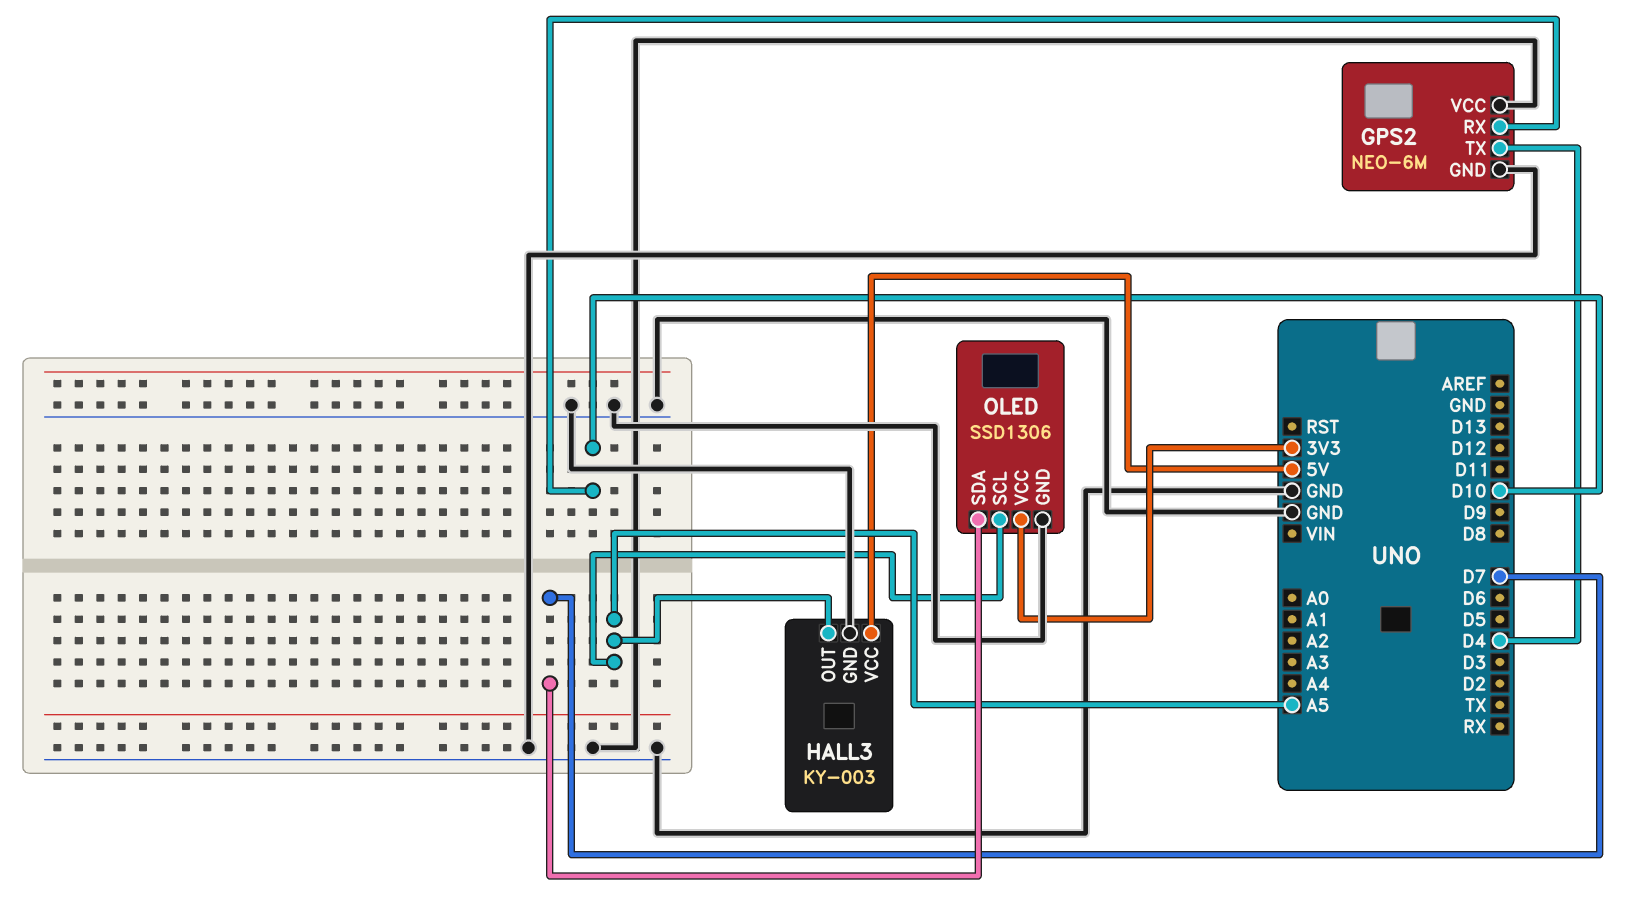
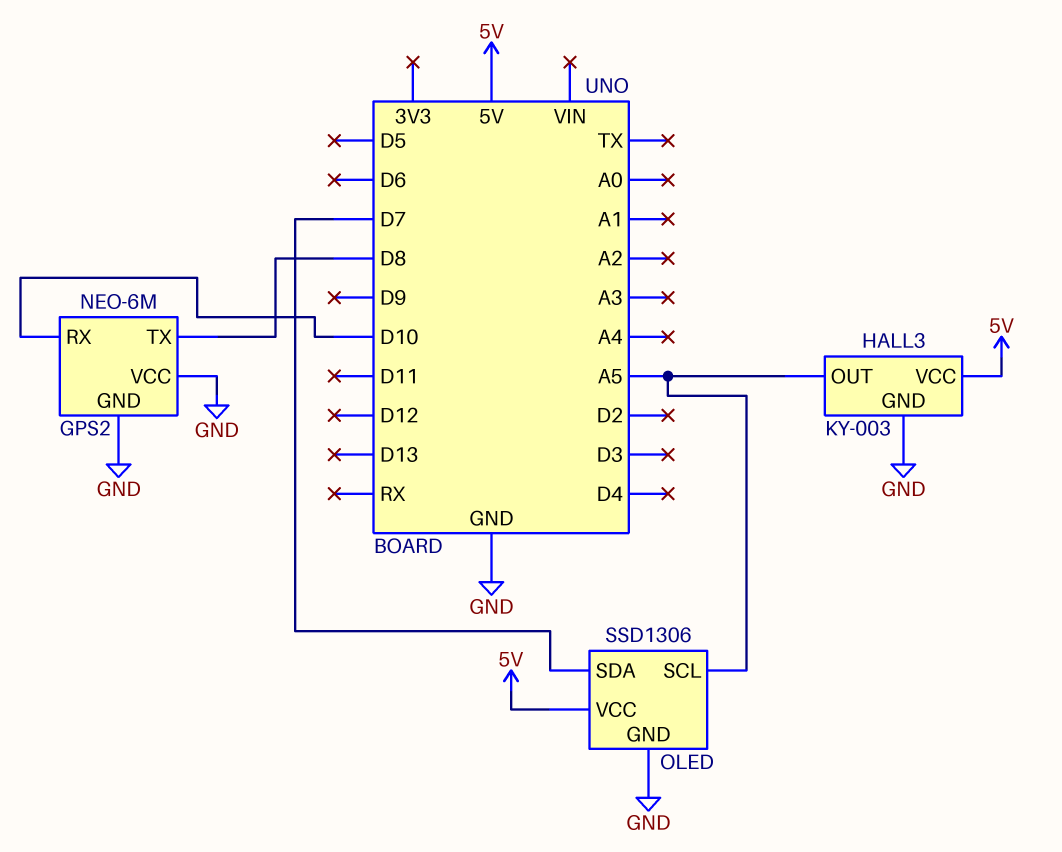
GPS2 pin TX: D4 -> D8
OLED pin VCC: 3V3 -> 5V

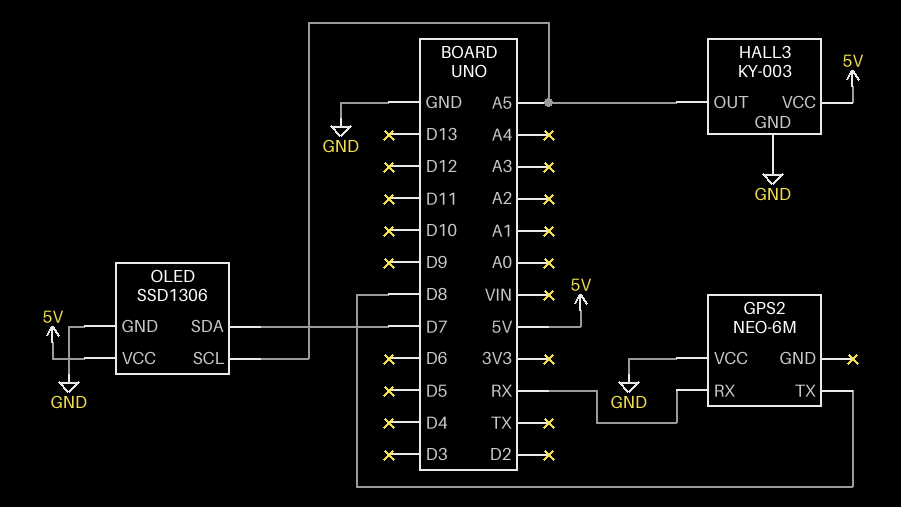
GPS2 pin GND: GND -> none
GPS2 pin RX: D10 -> RX

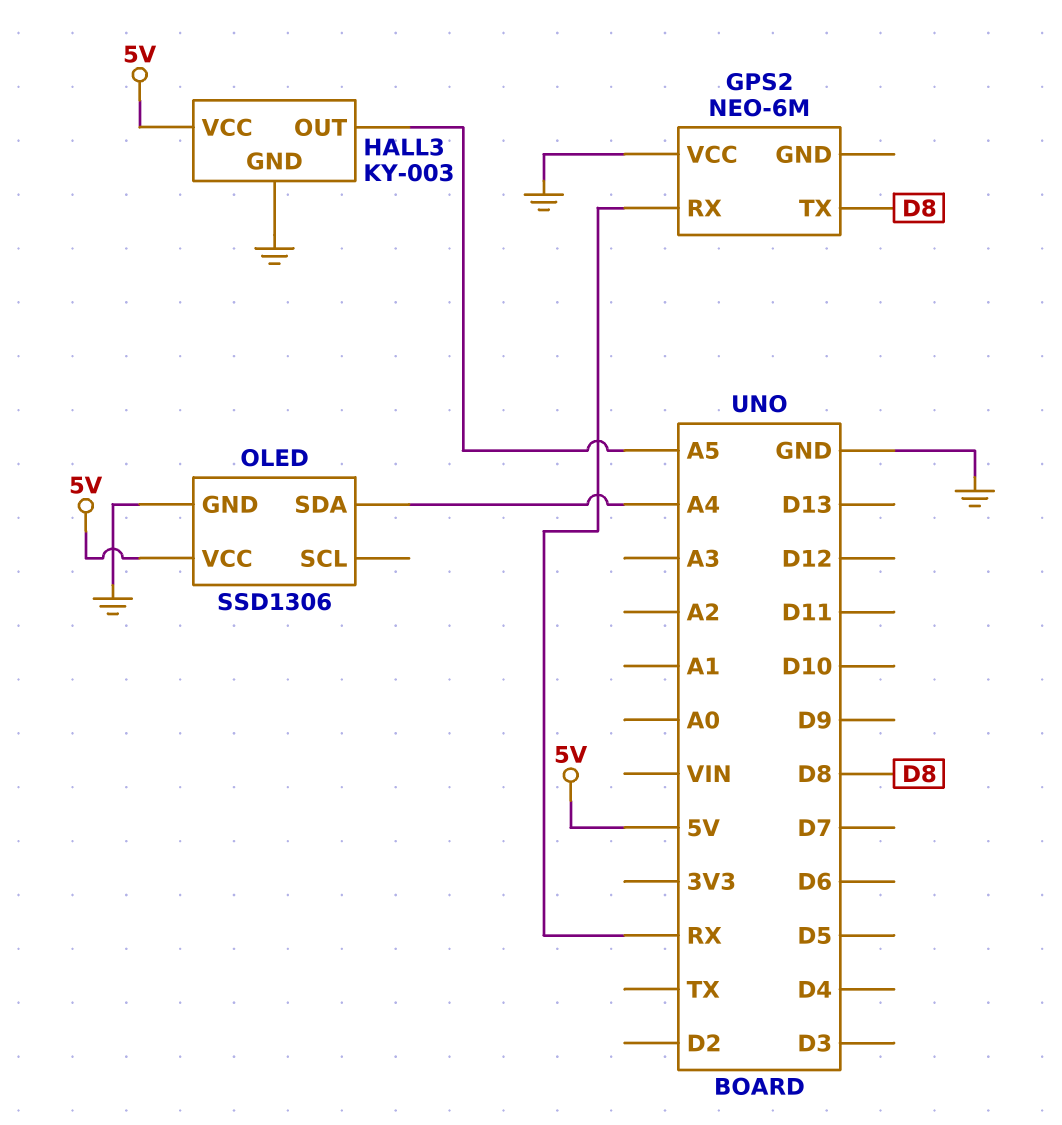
OLED pin SCL: A5 -> none
OLED pin SDA: D7 -> A4

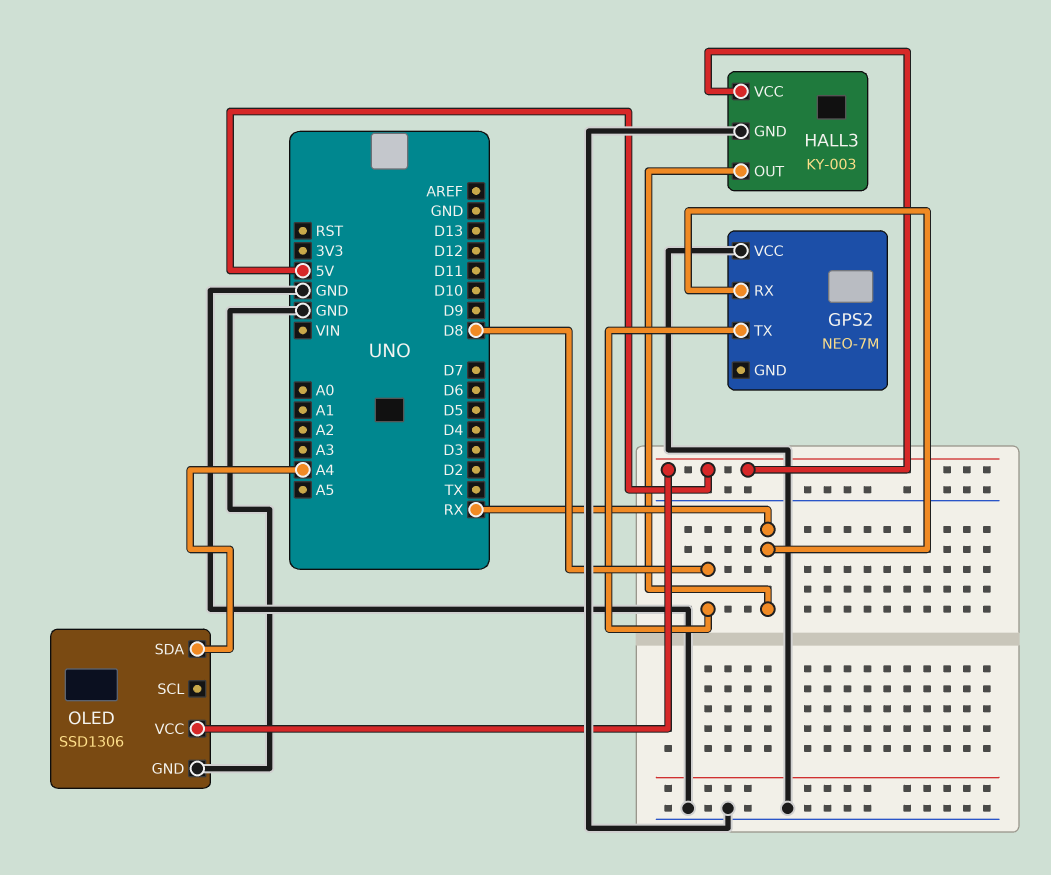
GPS2: NEO-6M -> NEO-7M
HALL3 pin OUT: A5 -> RX

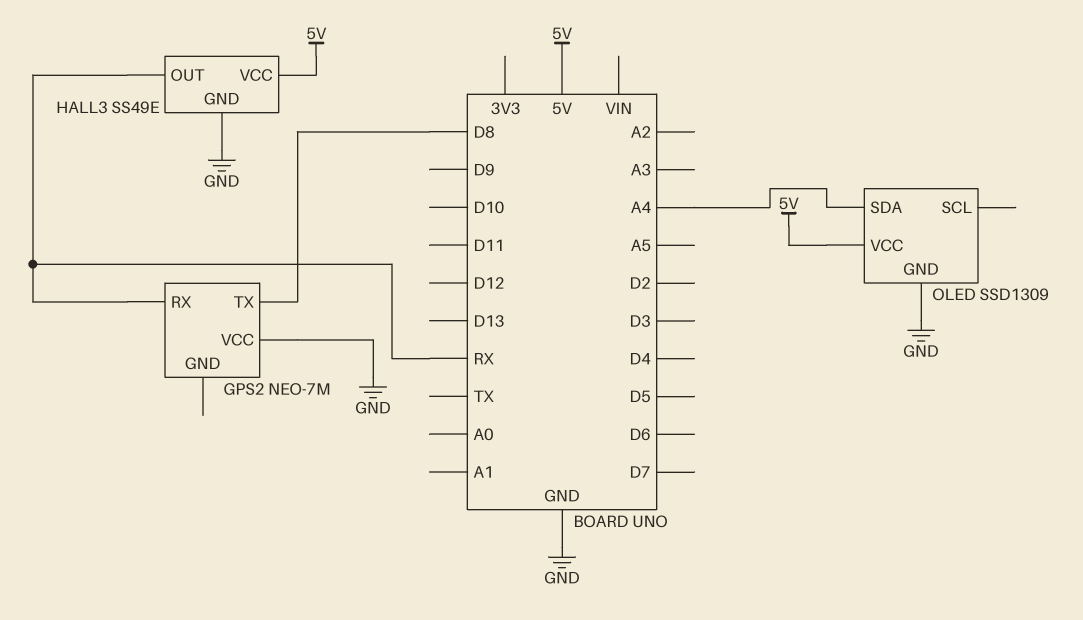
HALL3: KY-003 -> SS49E
OLED: SSD1306 -> SSD1309

